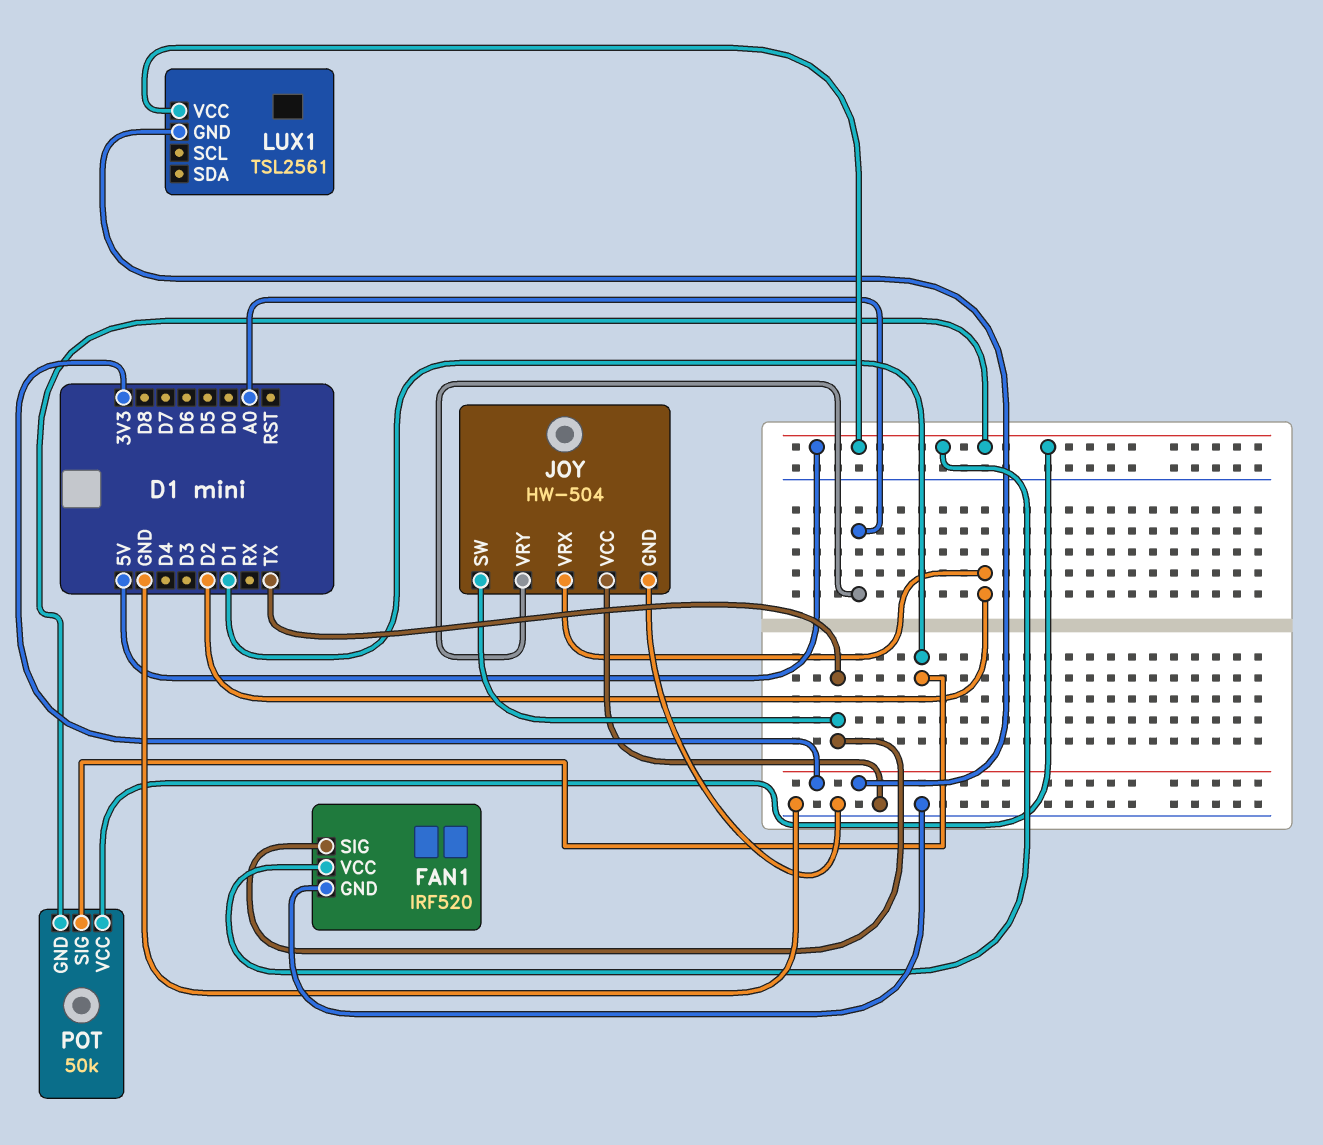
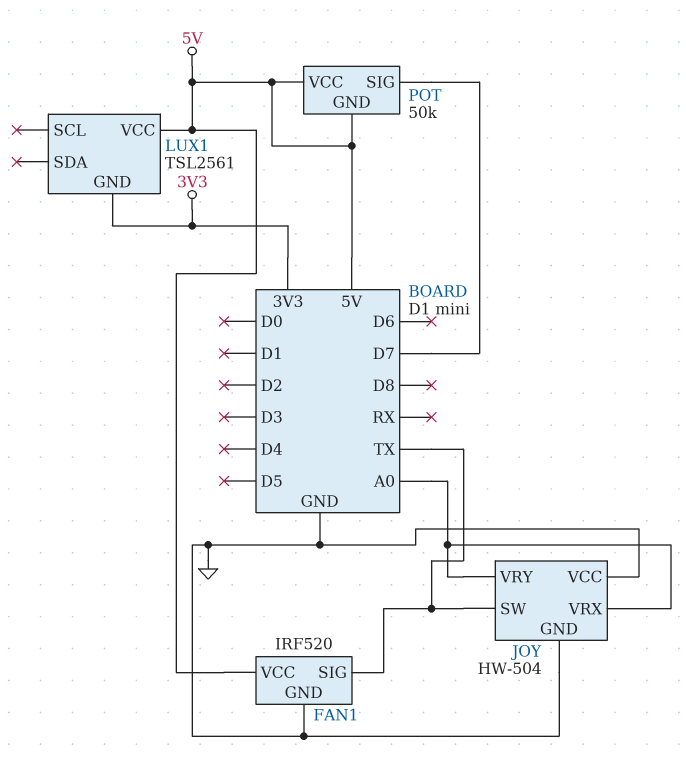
JOY pin VRX: D2 -> A0
POT pin SIG: D1 -> D7

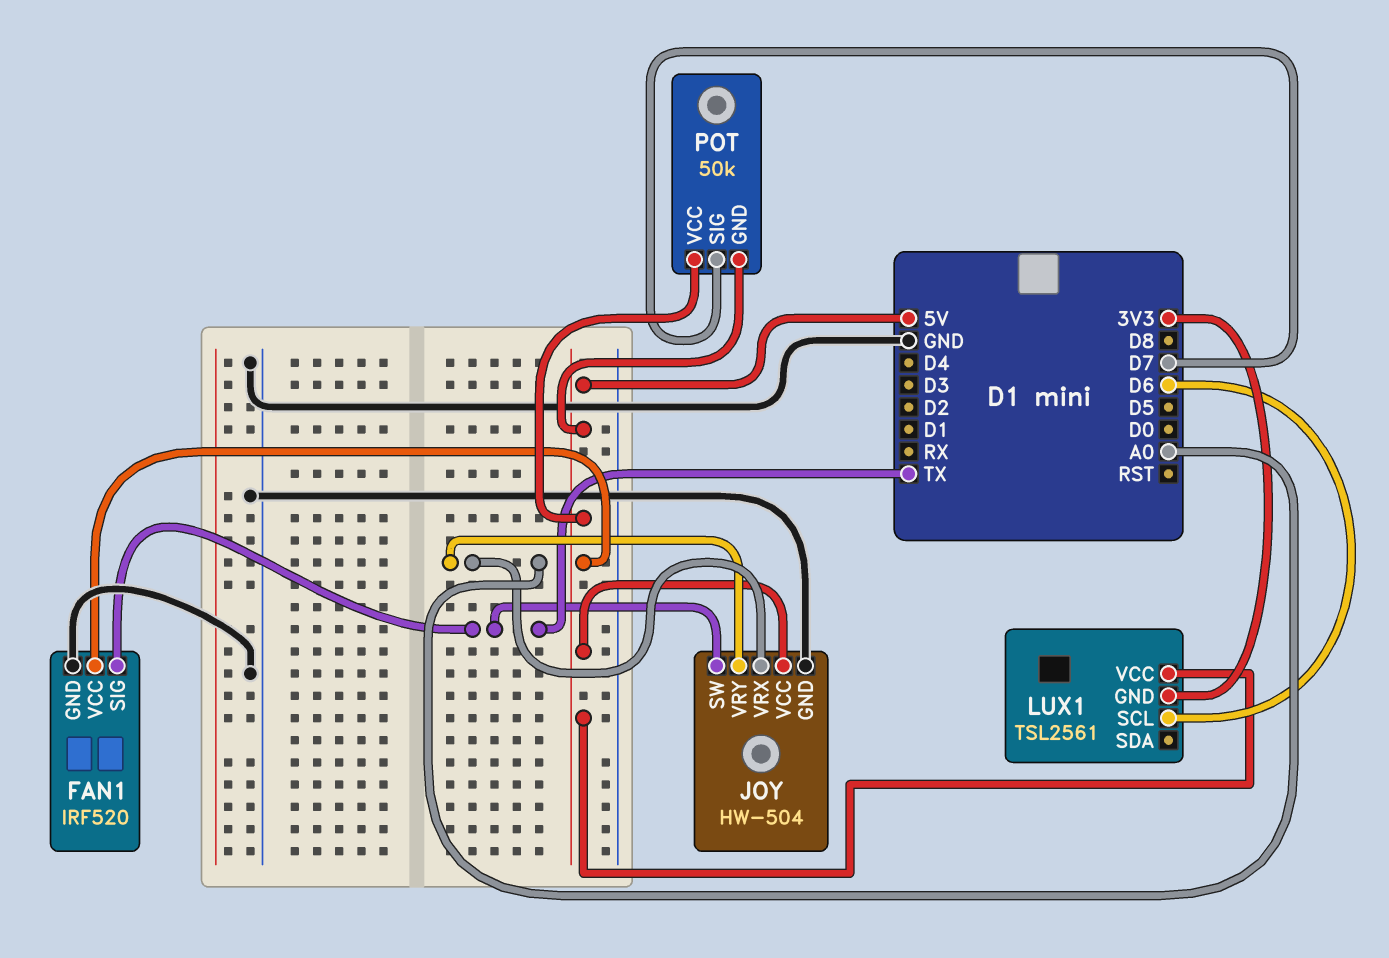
JOY pin VCC: GND -> 5V
LUX1 pin SCL: none -> D6

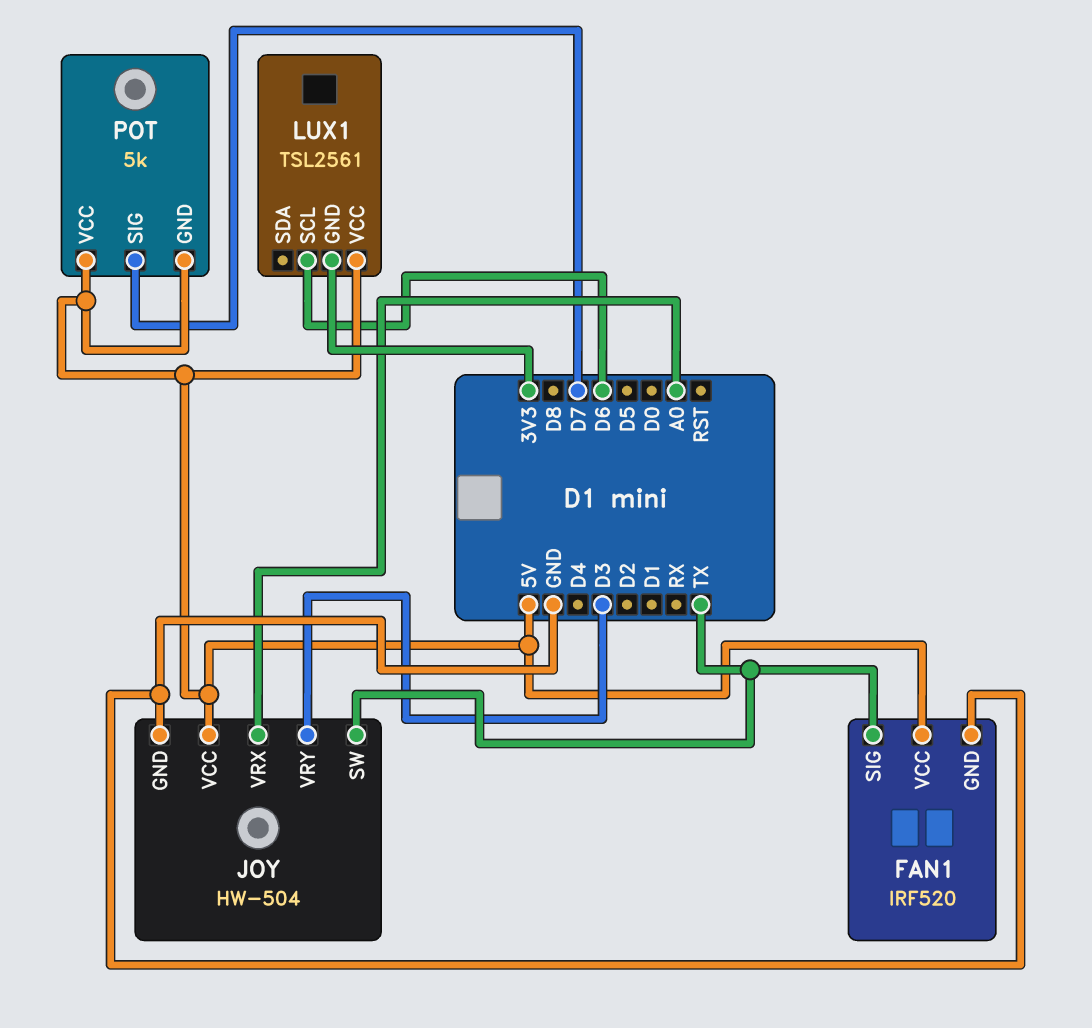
JOY pin VRY: A0 -> D3
POT: 50k -> 5k

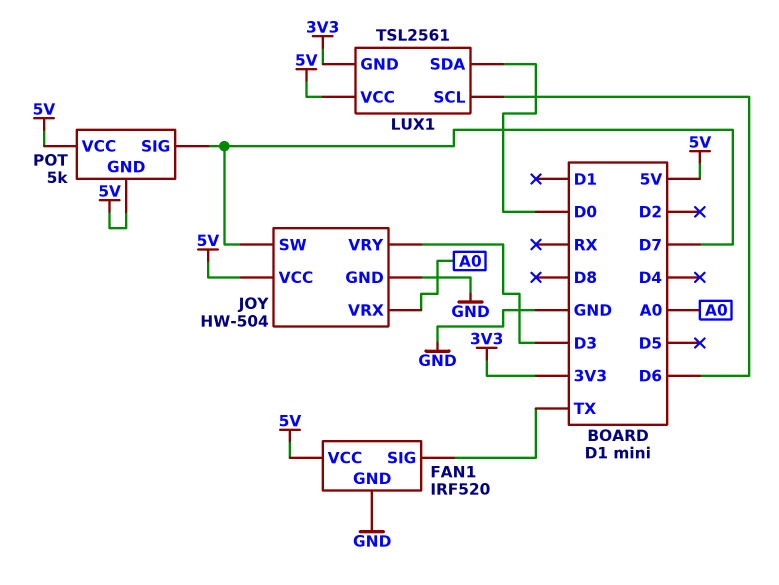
JOY pin SW: TX -> D7
LUX1 pin SDA: none -> D0

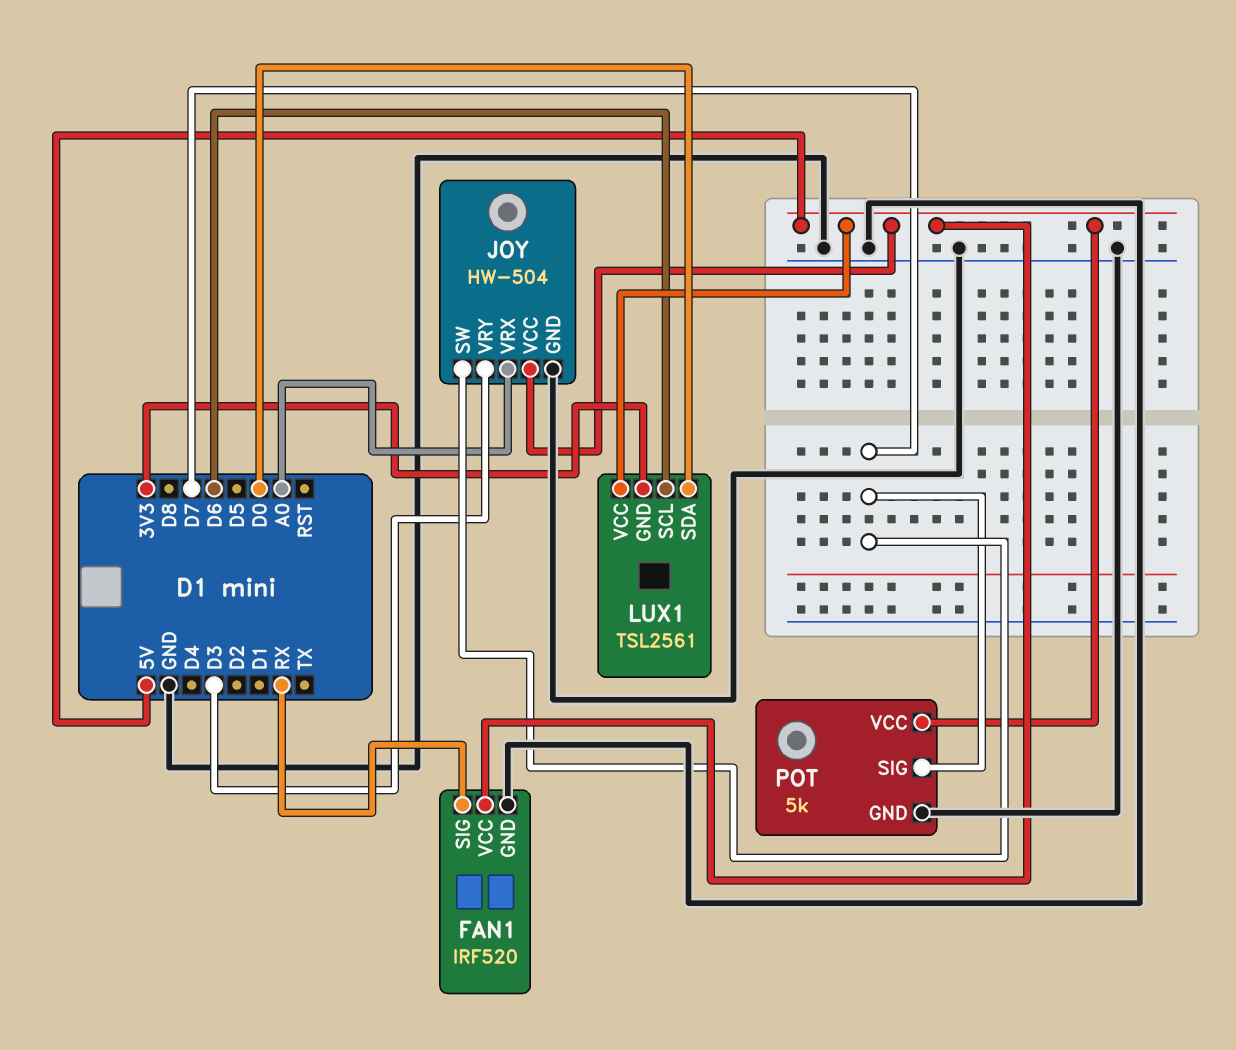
FAN1 pin SIG: TX -> RX
POT pin GND: 5V -> GND

